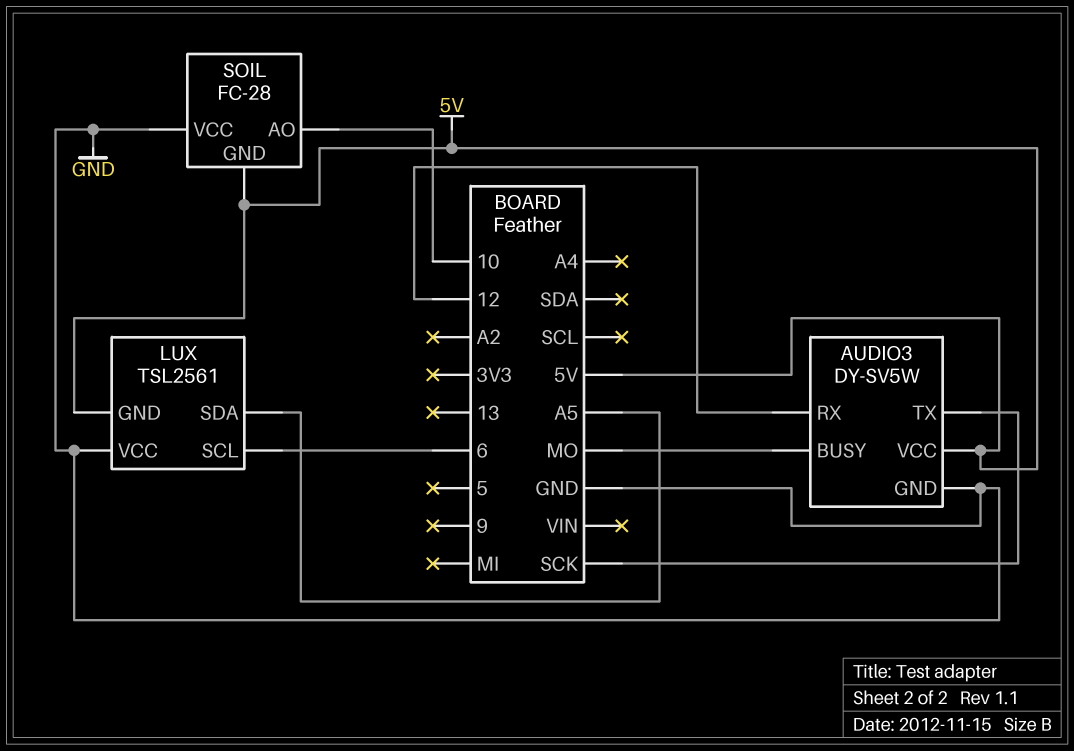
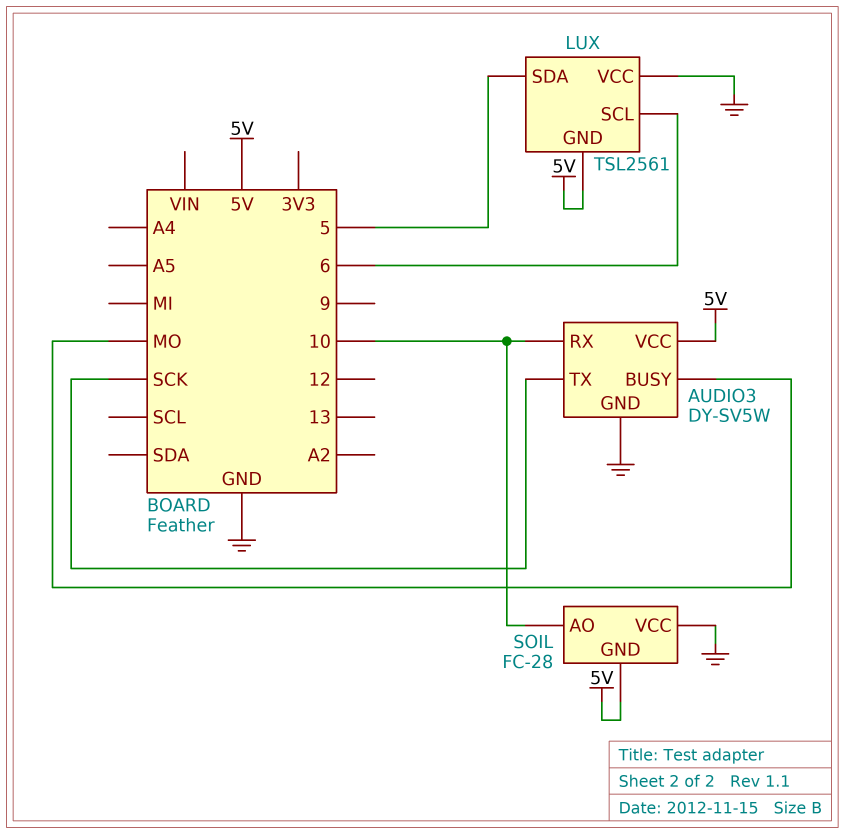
AUDIO3 pin RX: 12 -> 10
LUX pin SDA: A5 -> 5

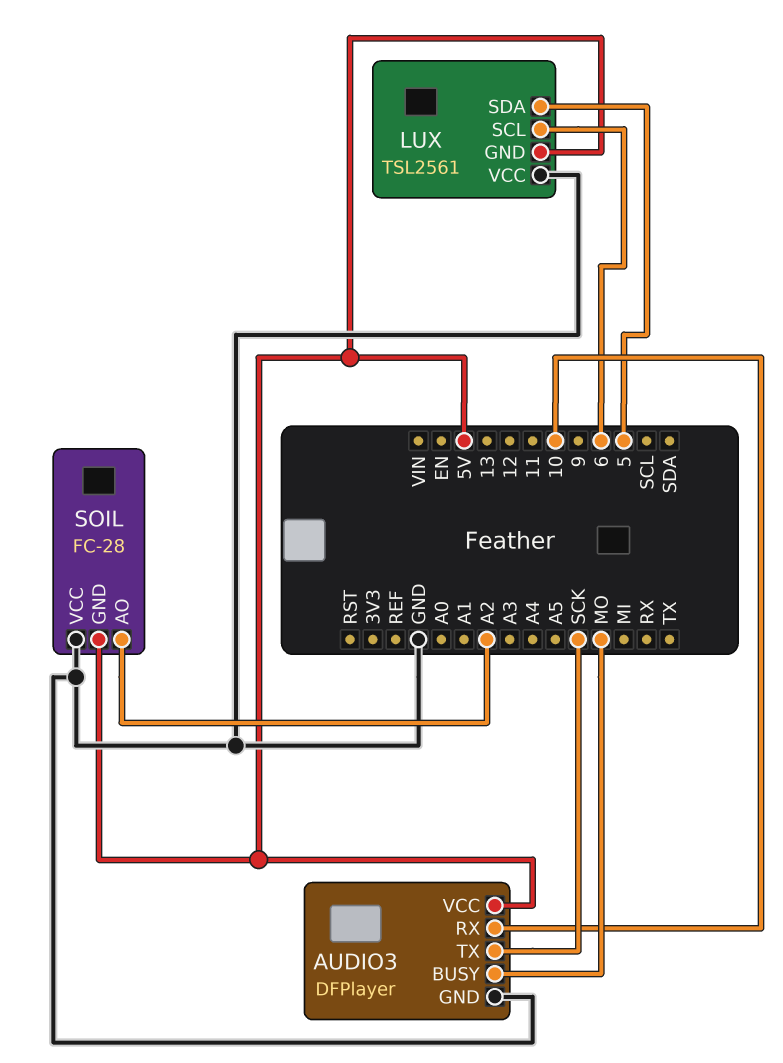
AUDIO3: DY-SV5W -> DFPlayer
SOIL pin AO: 10 -> A2

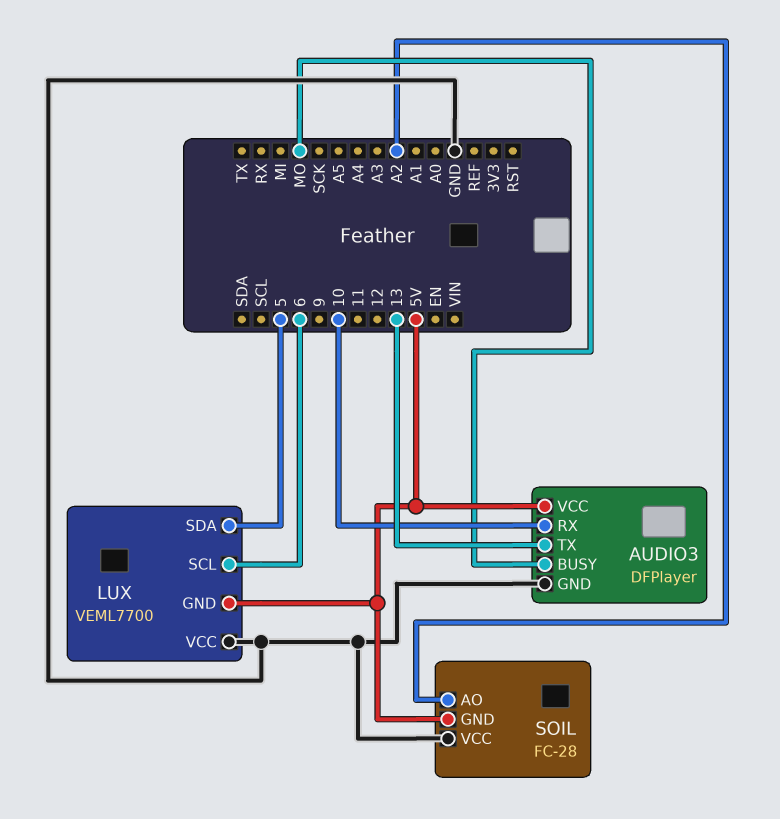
AUDIO3 pin TX: SCK -> 13
LUX: TSL2561 -> VEML7700

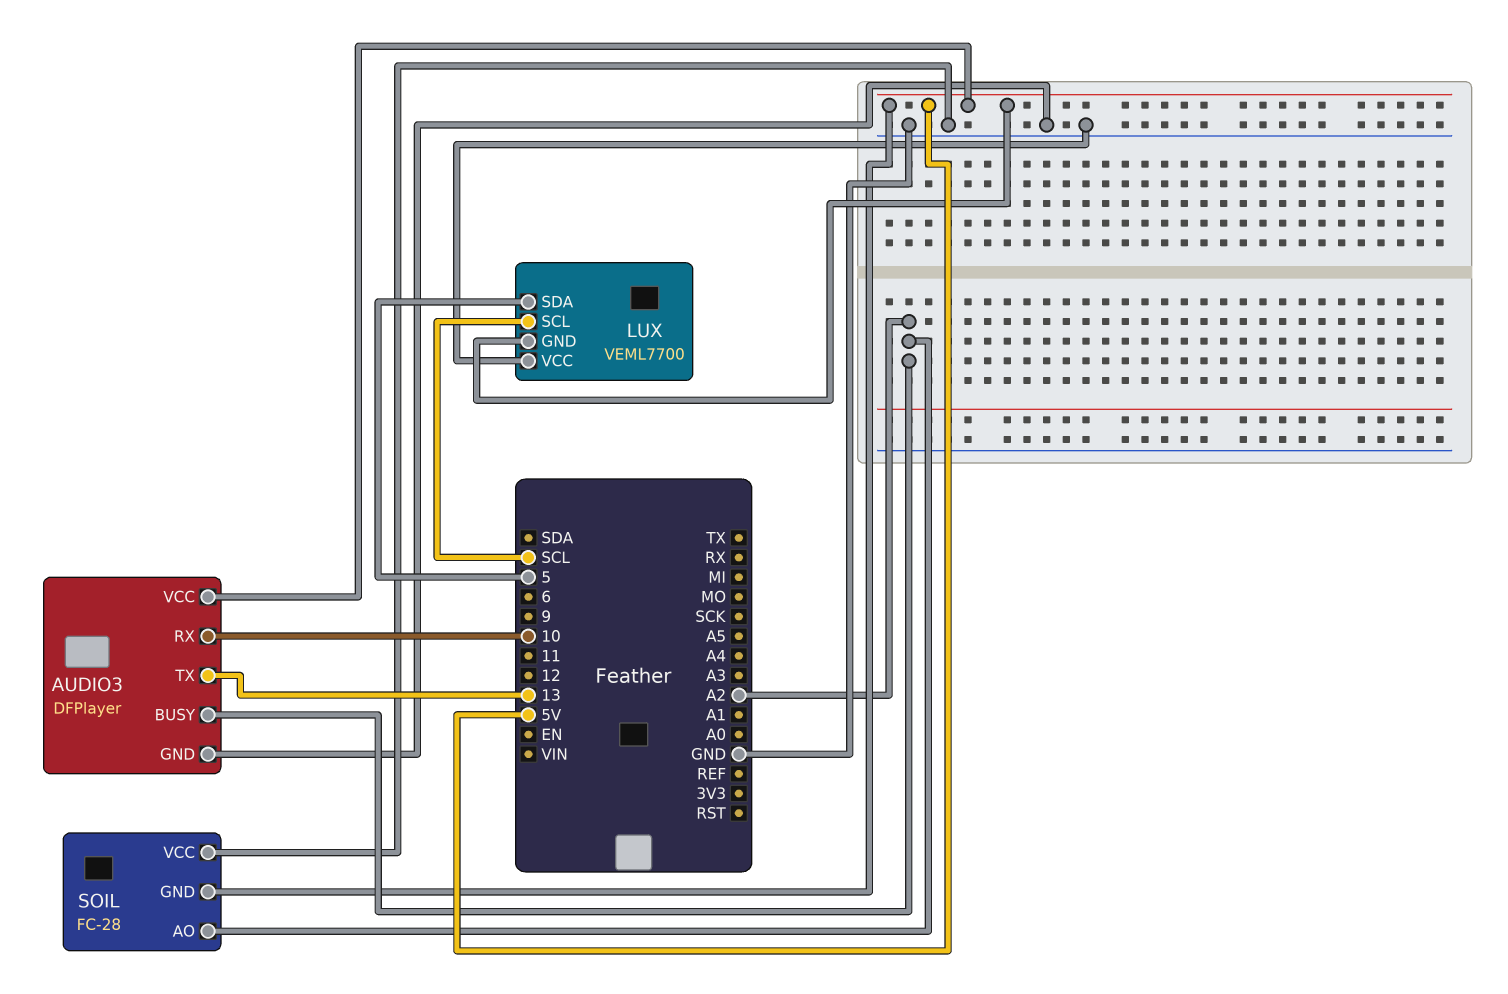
AUDIO3 pin BUSY: MO -> A2
LUX pin SCL: 6 -> SCL

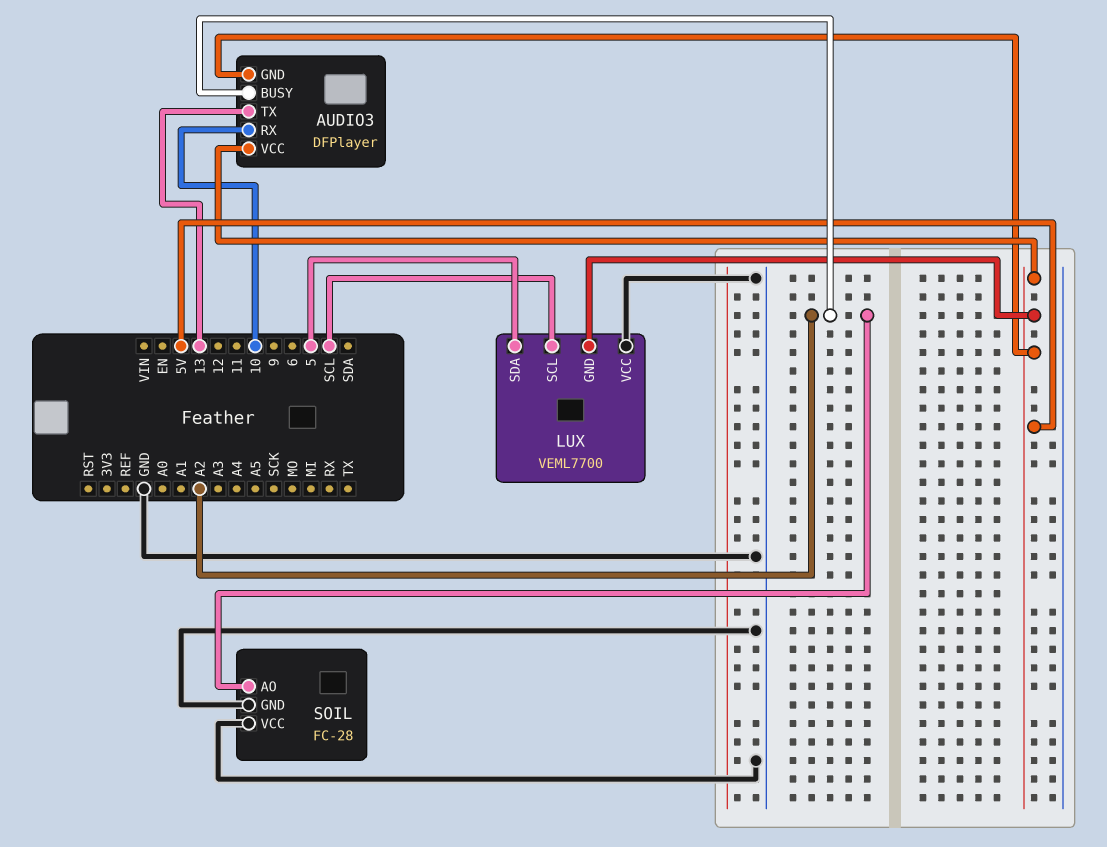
AUDIO3 pin GND: GND -> 5V
SOIL pin GND: 5V -> GND

